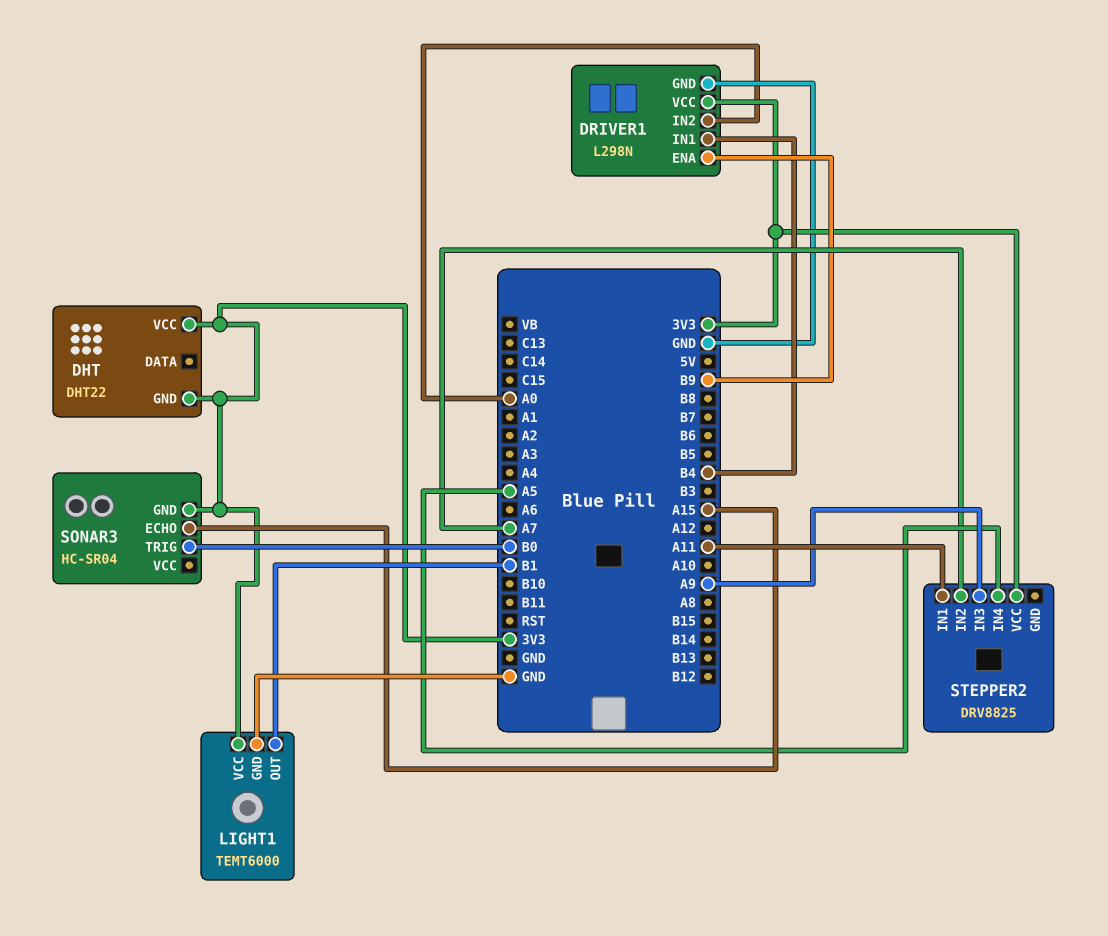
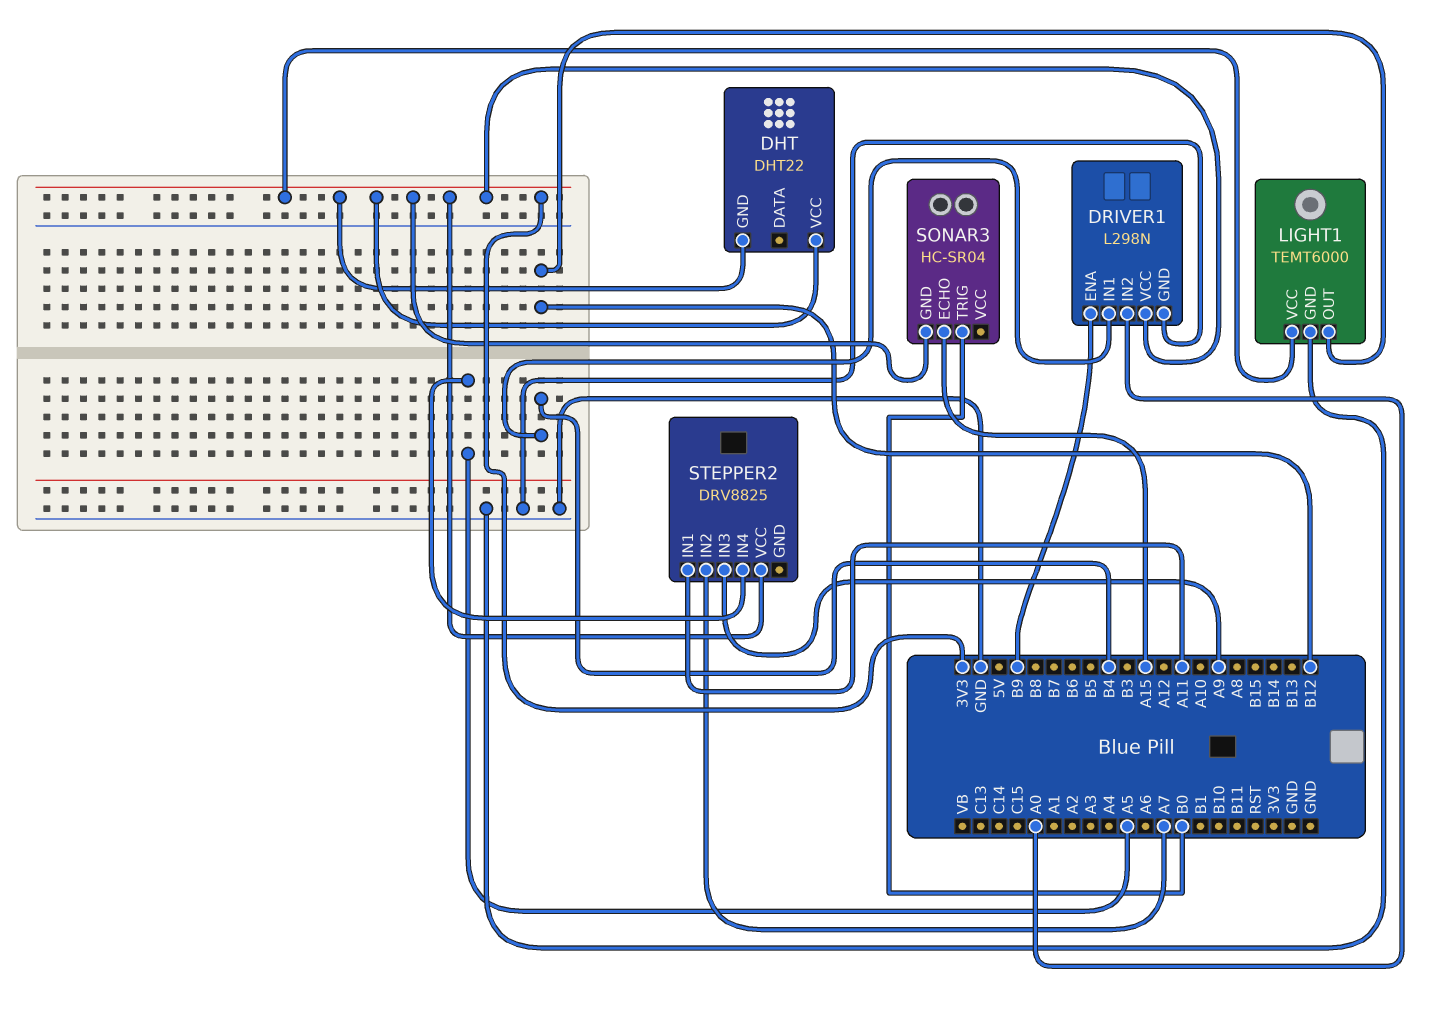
LIGHT1 pin OUT: B1 -> B12

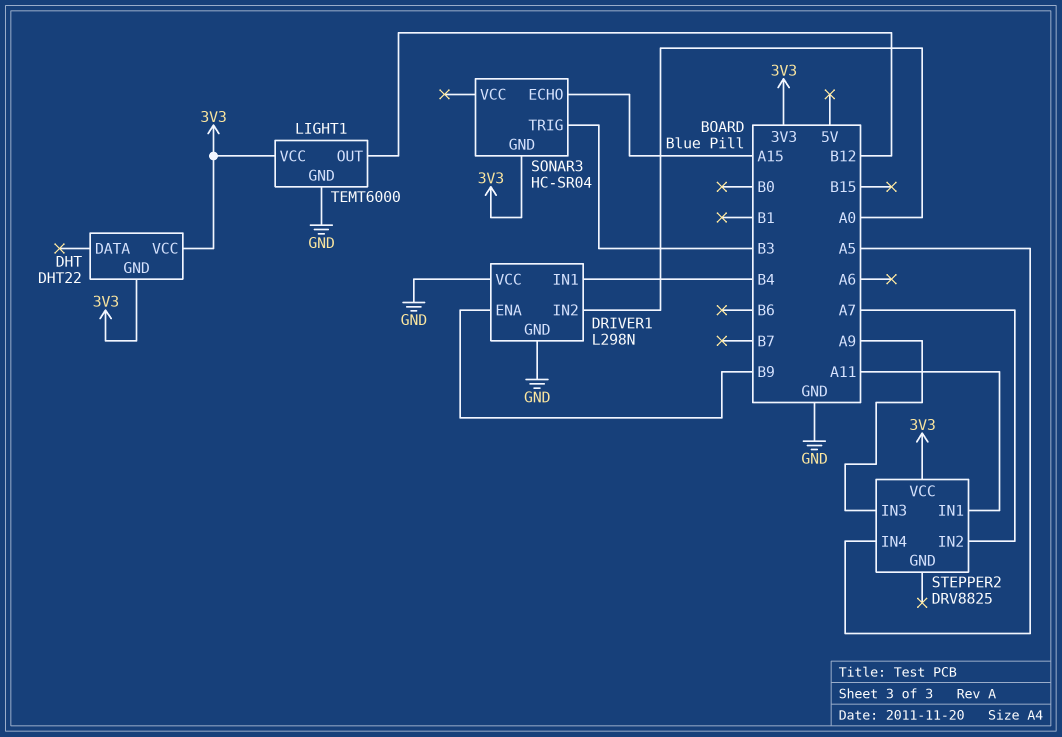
DRIVER1 pin VCC: 3V3 -> GND
SONAR3 pin TRIG: B0 -> B3

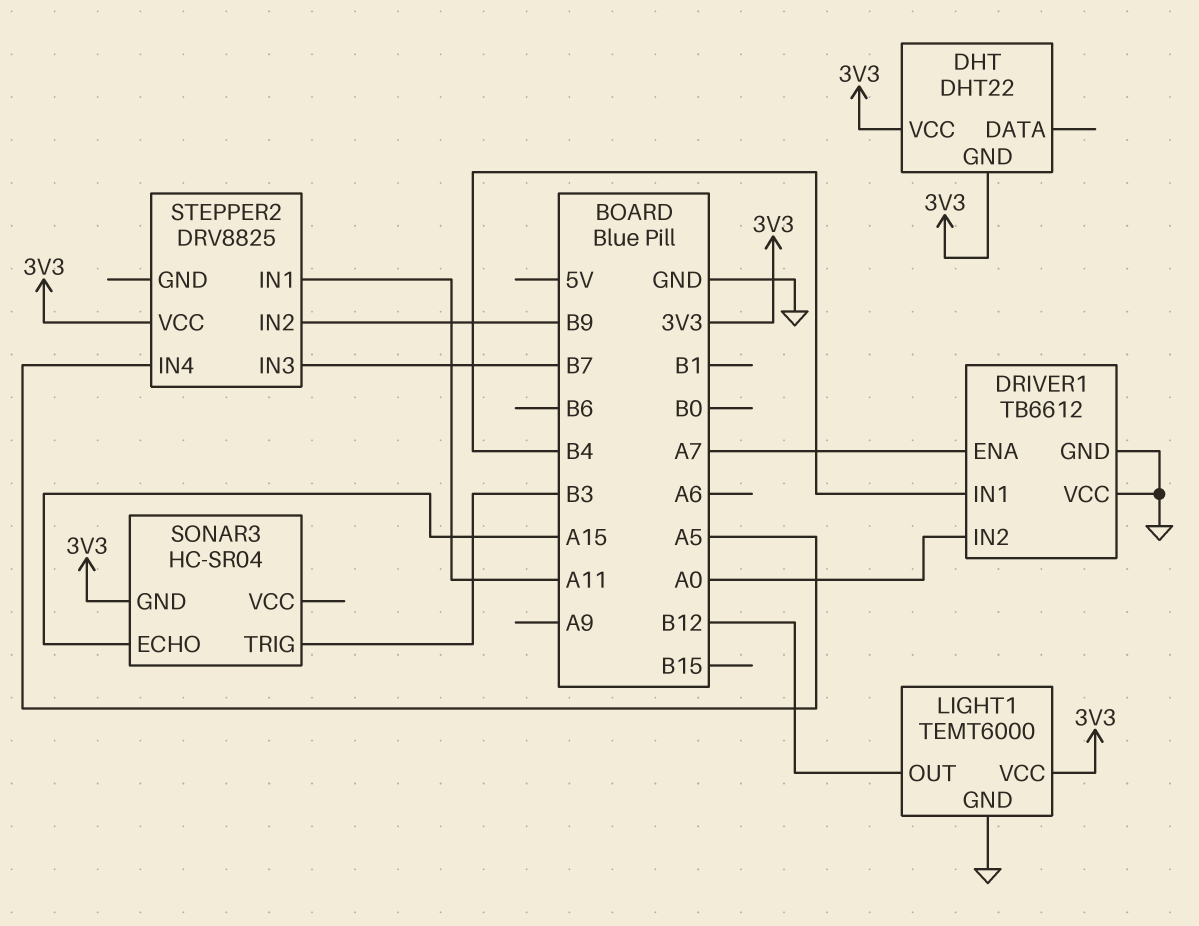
DRIVER1: L298N -> TB6612
DRIVER1 pin ENA: B9 -> A7
STEPPER2 pin IN2: A7 -> B9
STEPPER2 pin IN3: A9 -> B7

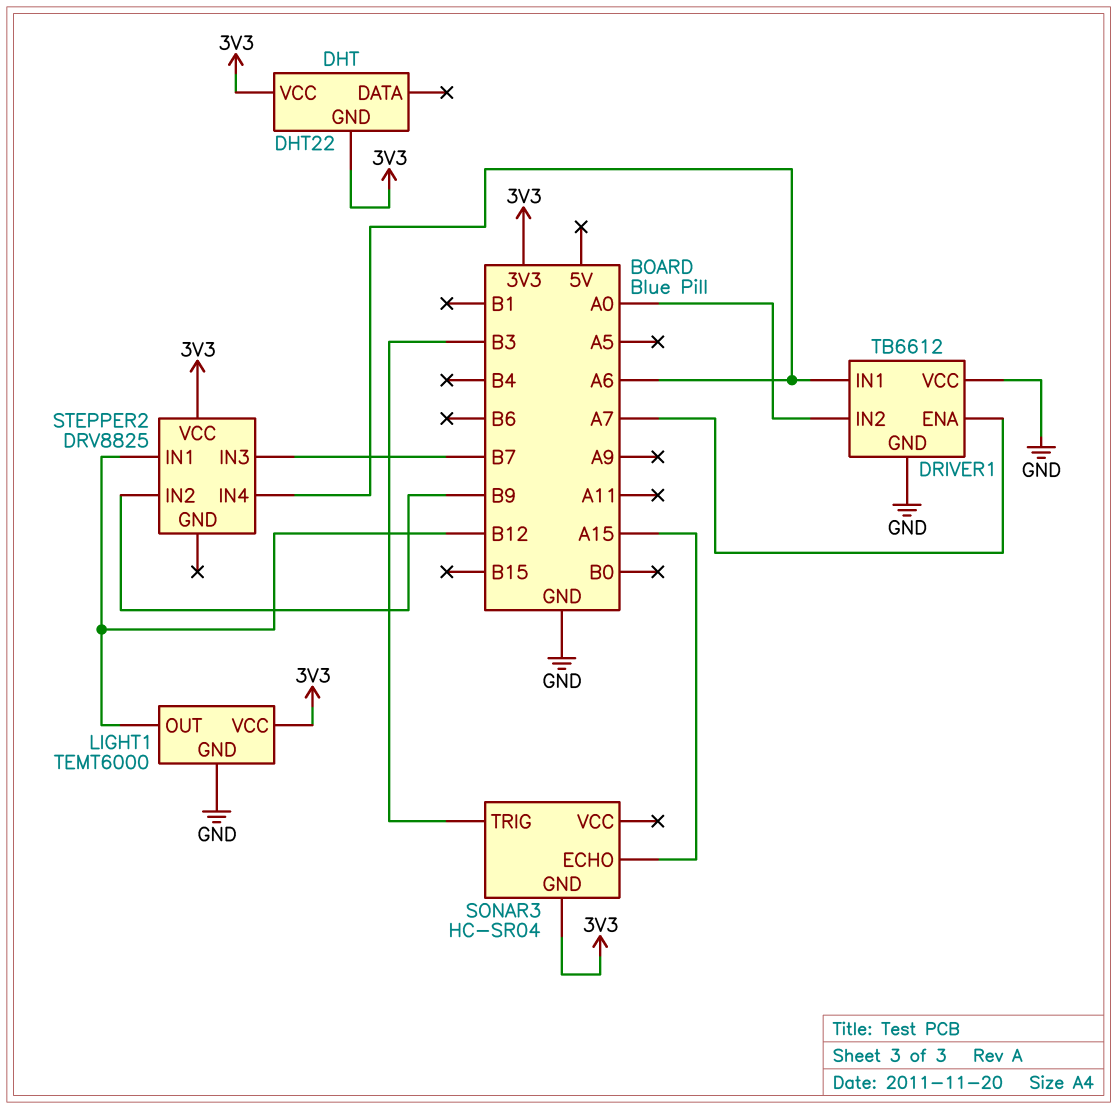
DRIVER1 pin IN1: B4 -> A6
STEPPER2 pin IN1: A11 -> B12
STEPPER2 pin IN4: A5 -> A6

